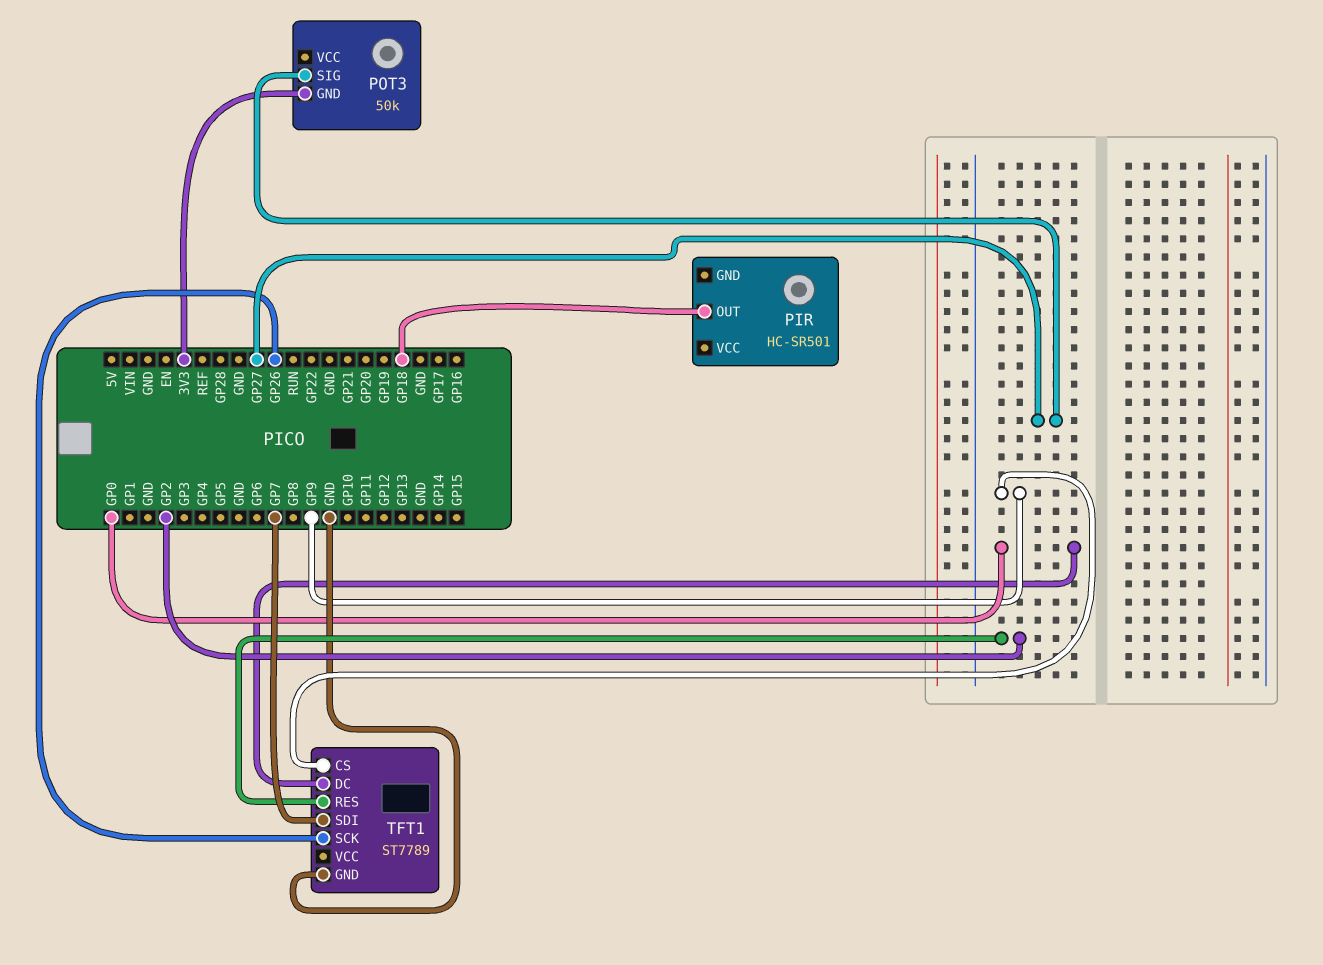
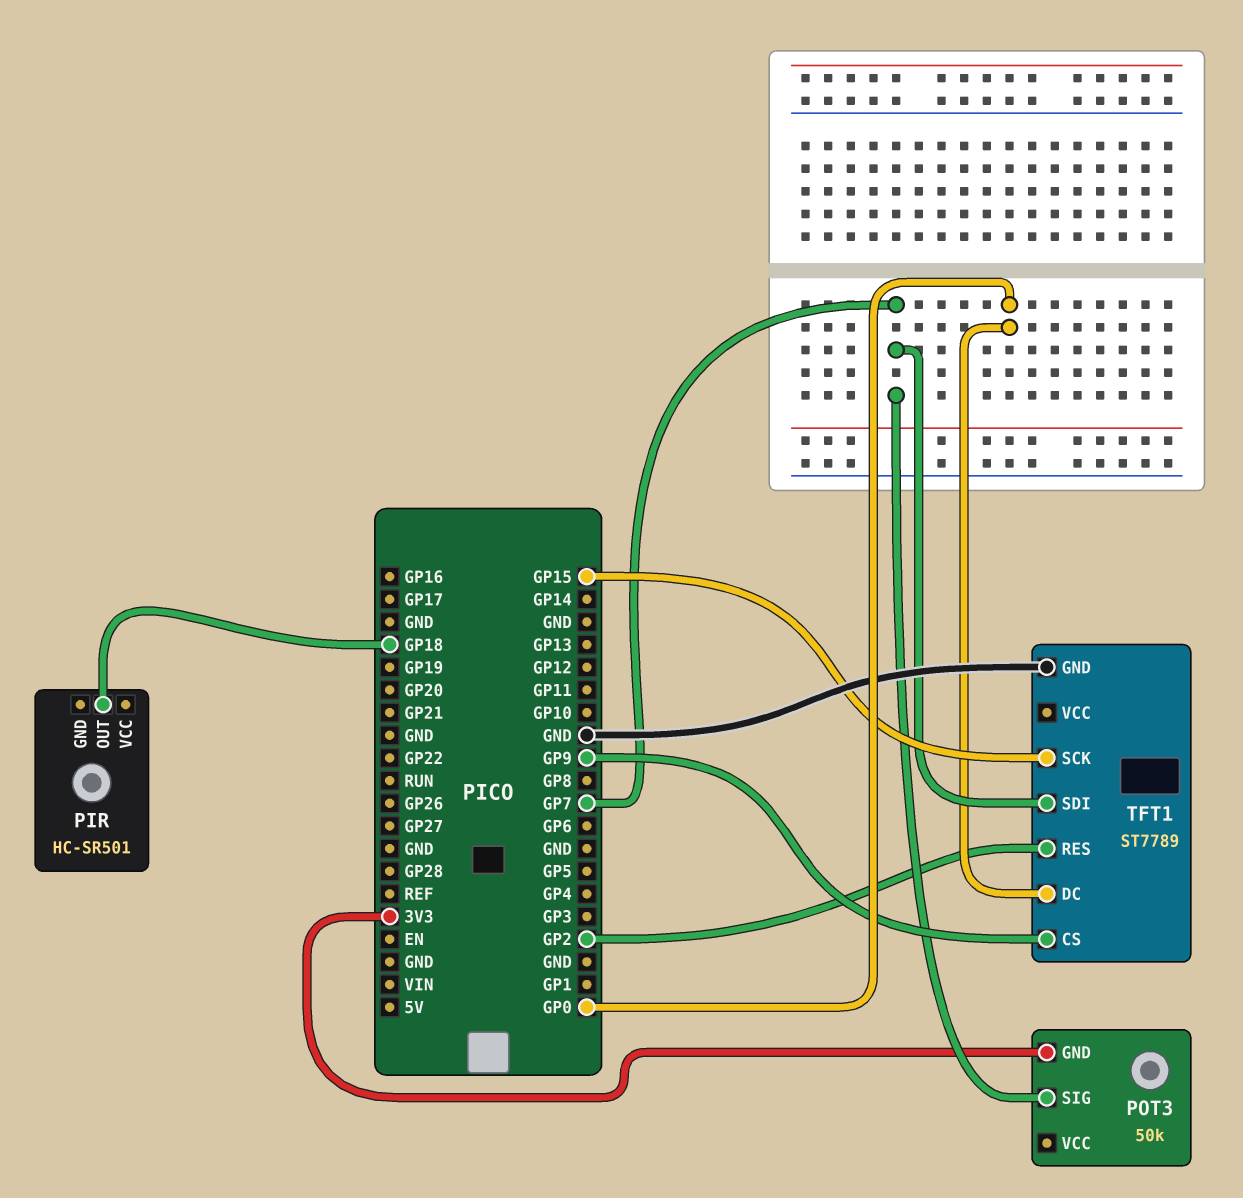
POT3 pin SIG: GP27 -> GP7
TFT1 pin SCK: GP26 -> GP15

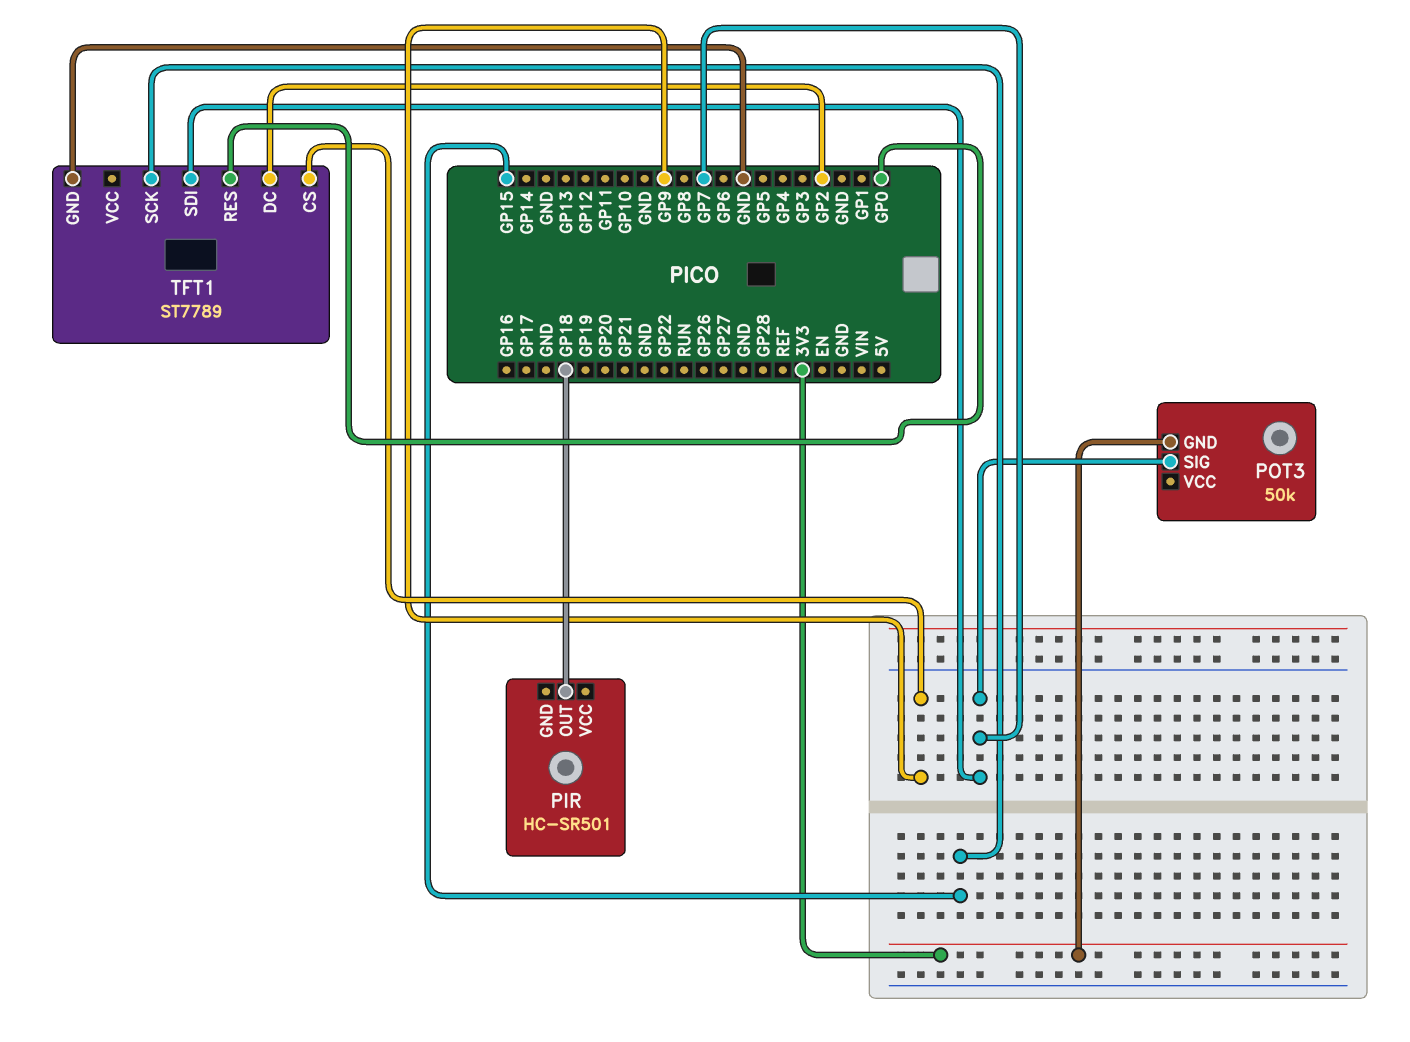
TFT1 pin DC: GP0 -> GP2
TFT1 pin RES: GP2 -> GP0

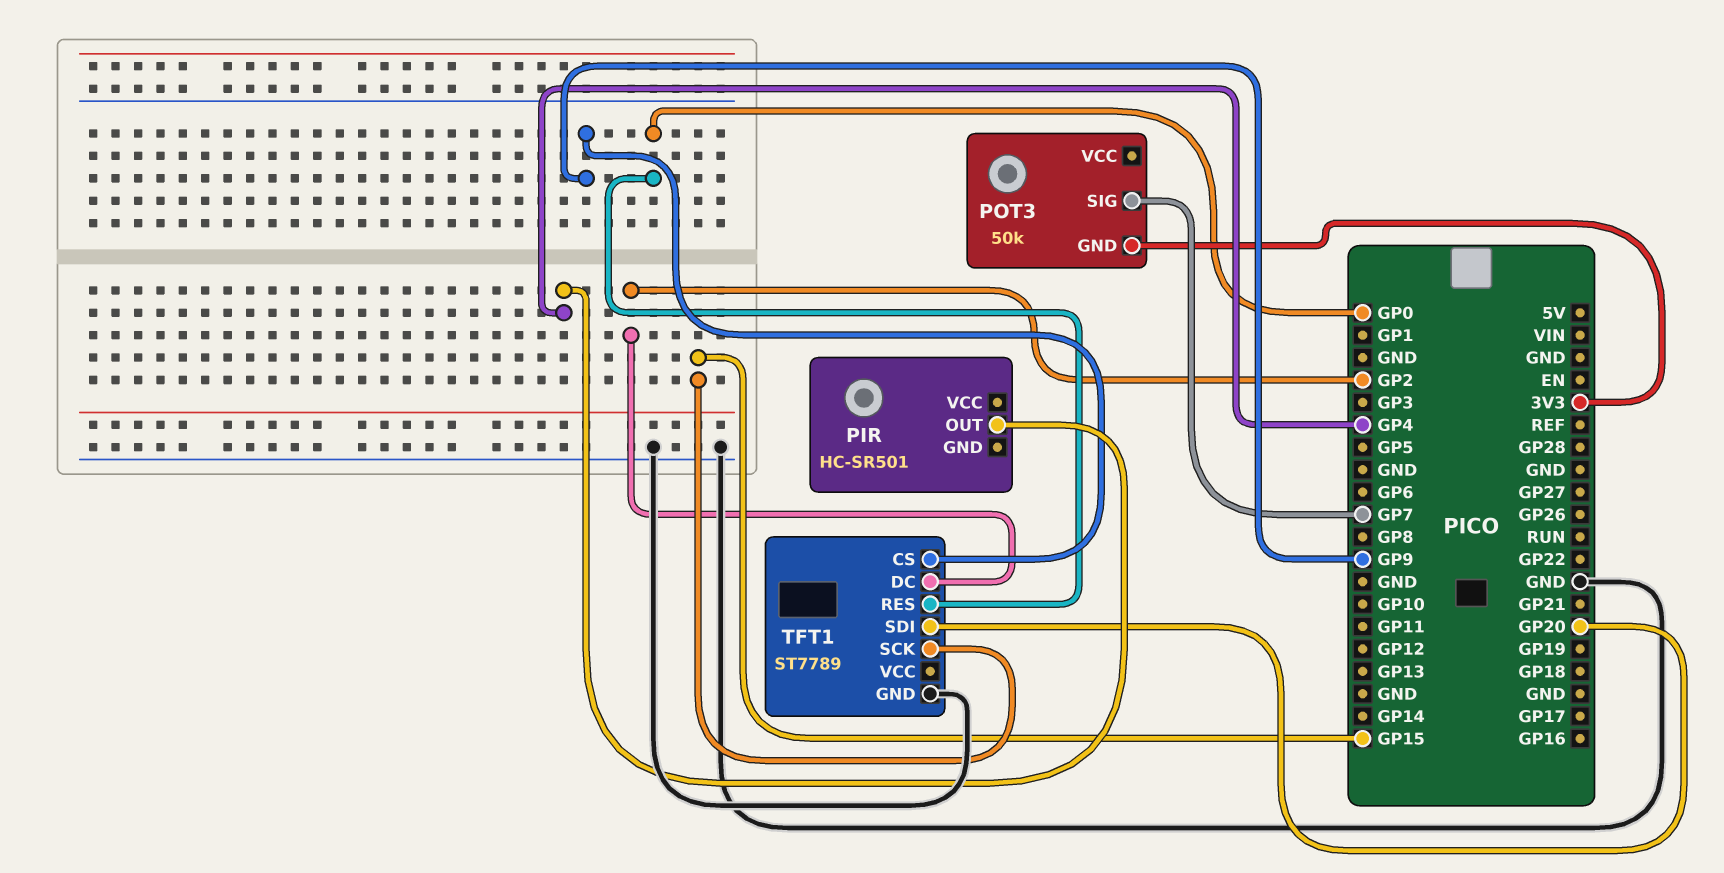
PIR pin OUT: GP18 -> GP4
TFT1 pin SDI: GP7 -> GP20

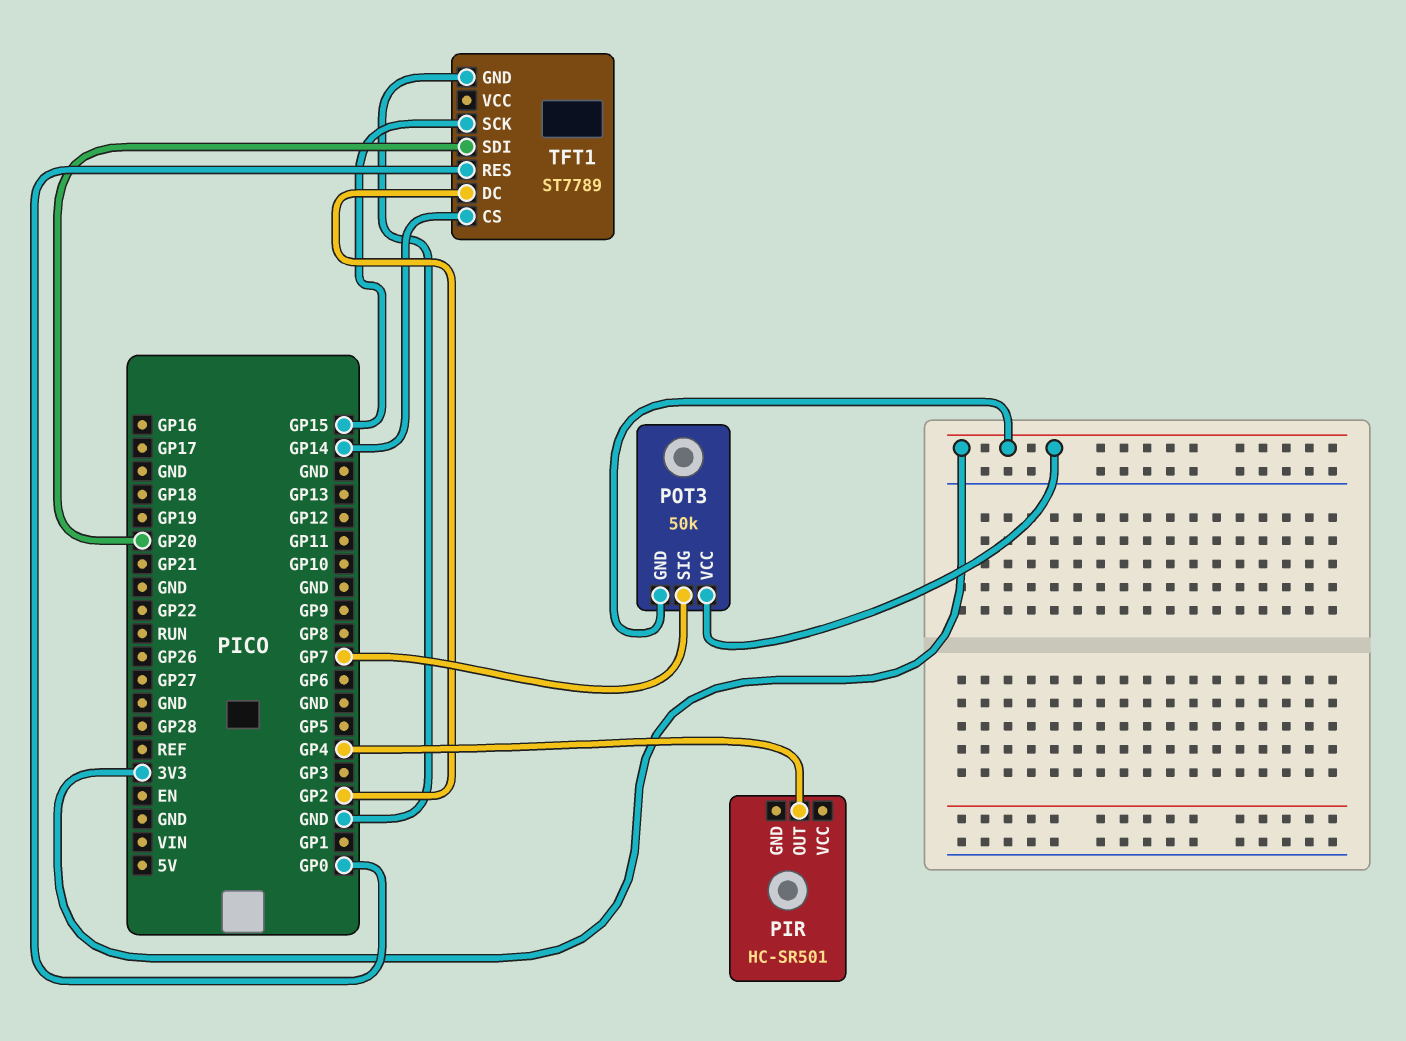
POT3 pin VCC: none -> 3V3
TFT1 pin CS: GP9 -> GP14

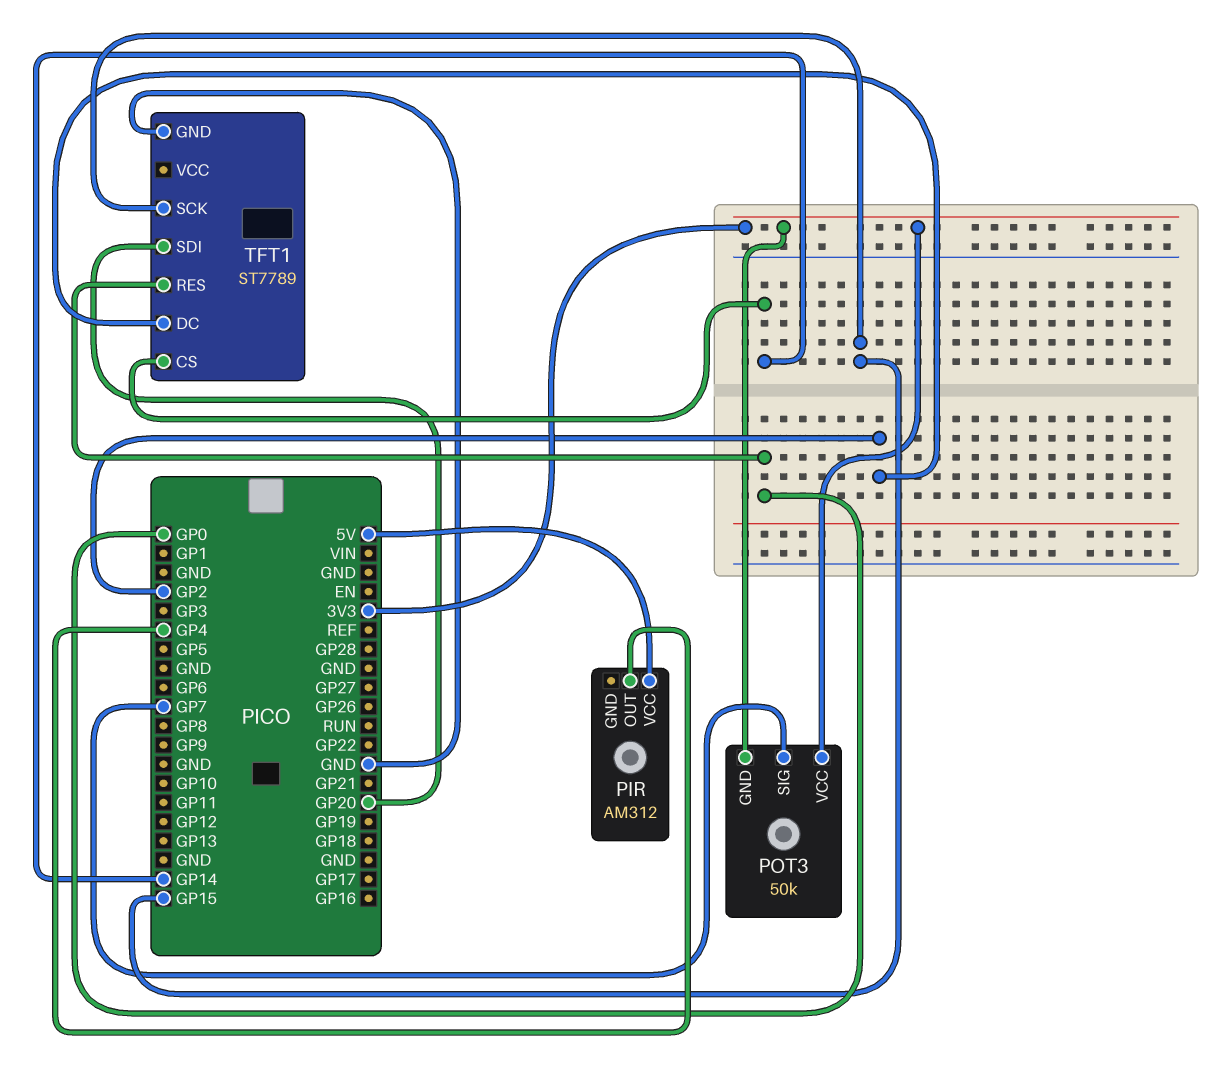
PIR: HC-SR501 -> AM312
PIR pin VCC: none -> 5V

